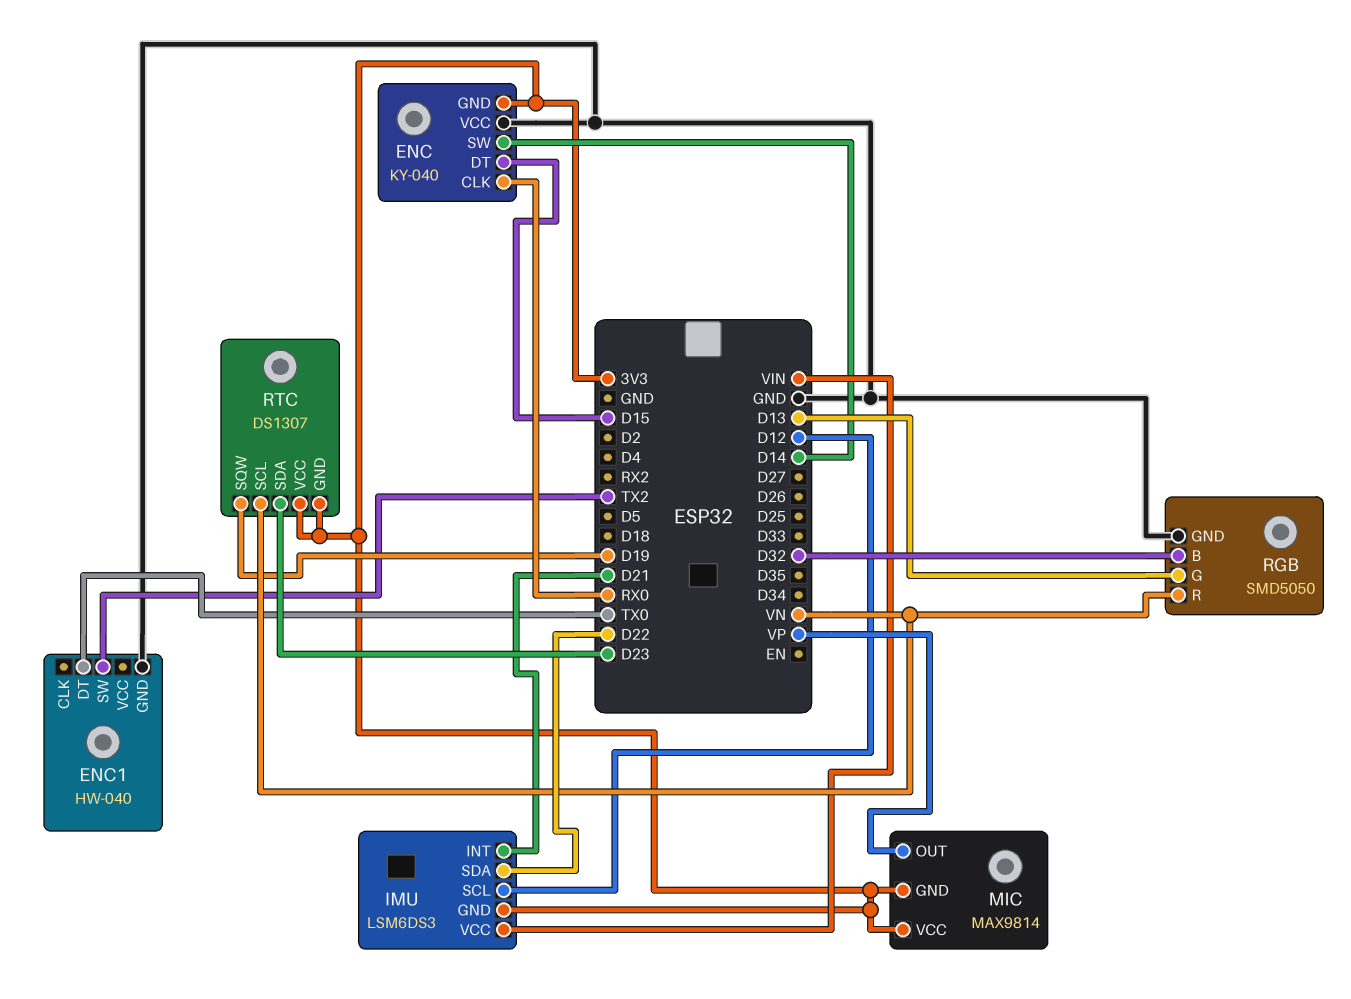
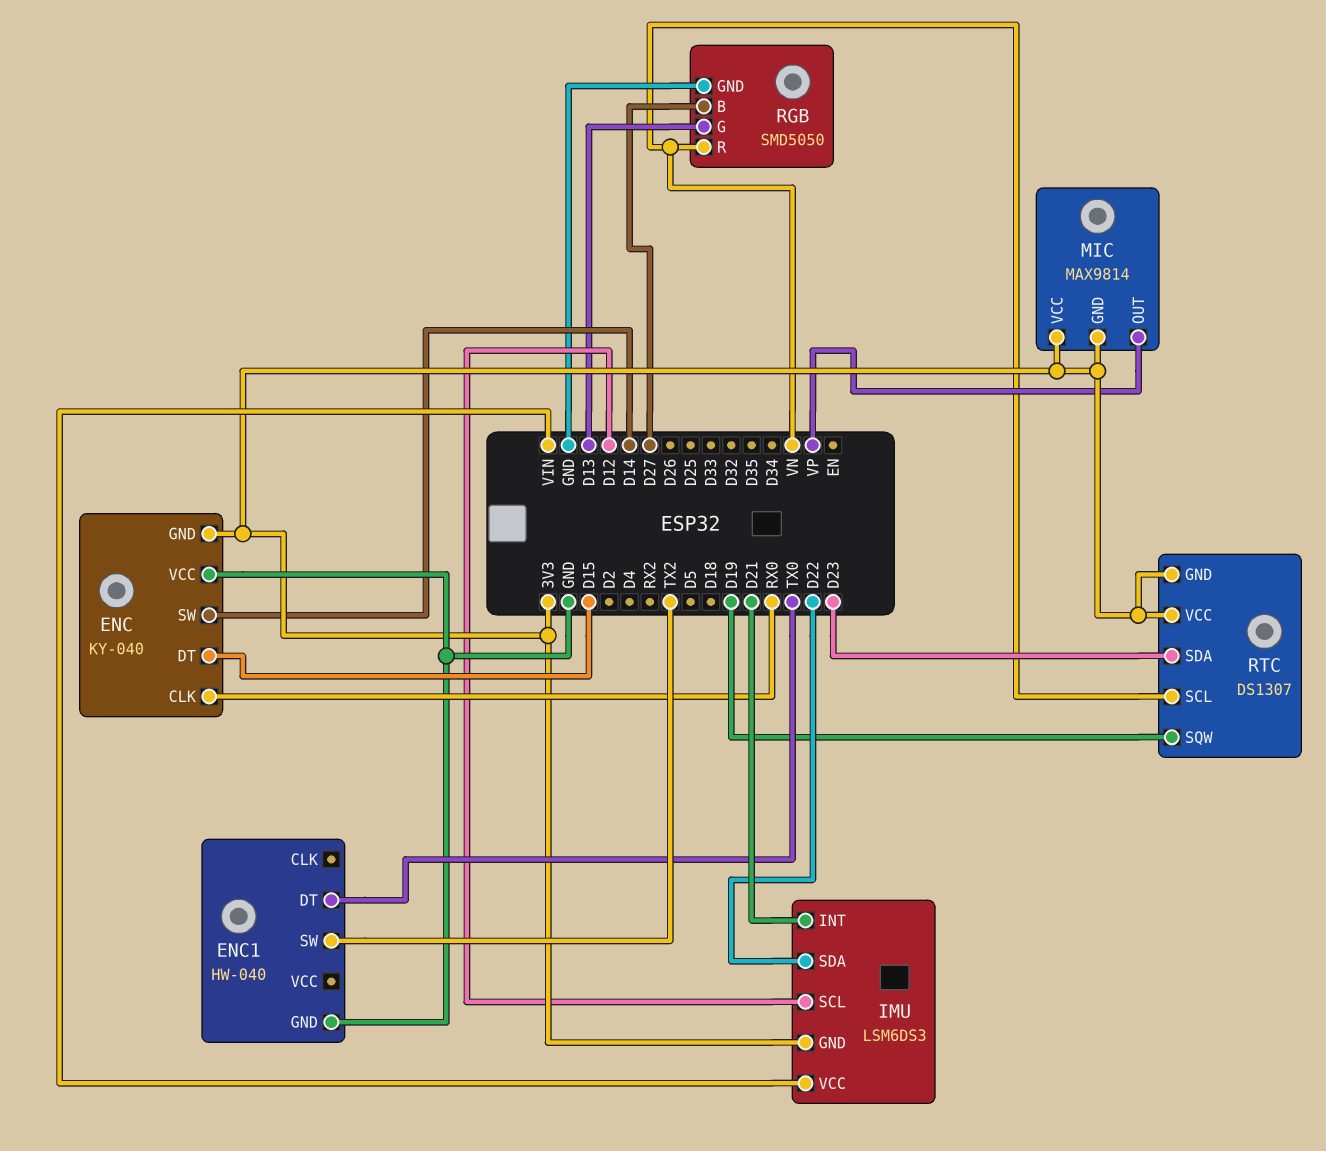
RGB pin B: D32 -> D27

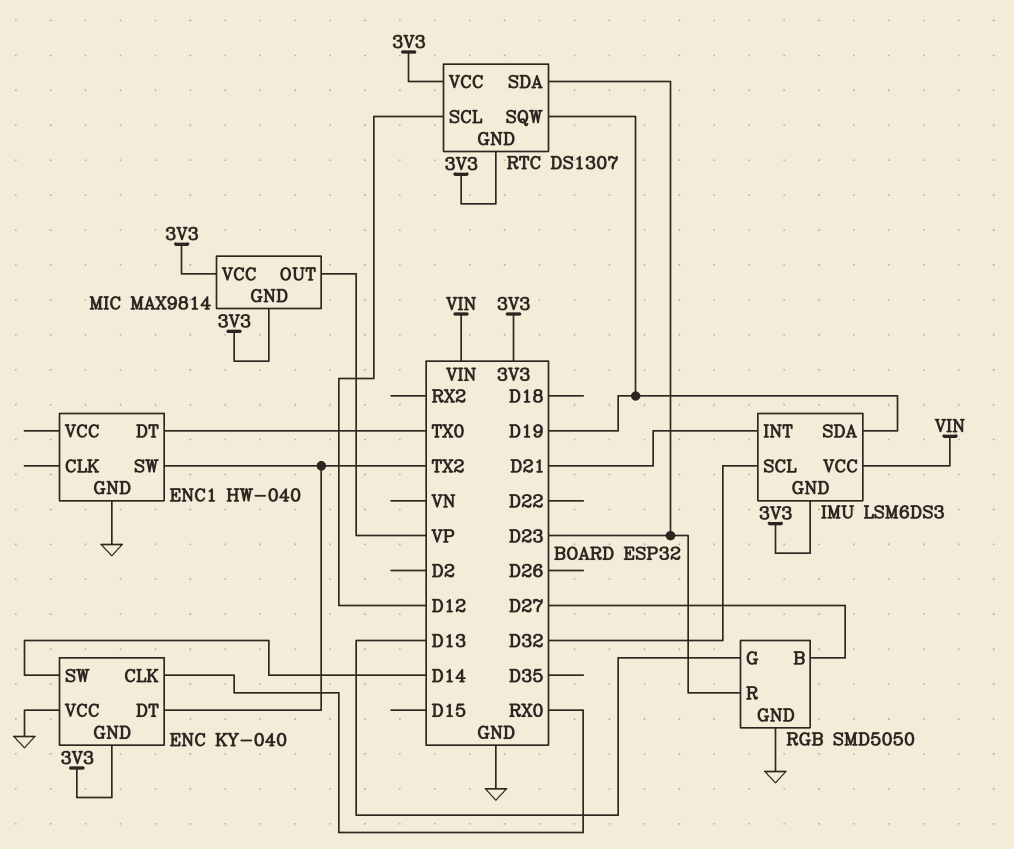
ENC pin DT: D15 -> TX2
IMU pin SCL: D12 -> D32
IMU pin SDA: D22 -> D19
RGB pin R: VN -> D23
RTC pin SCL: VN -> D12

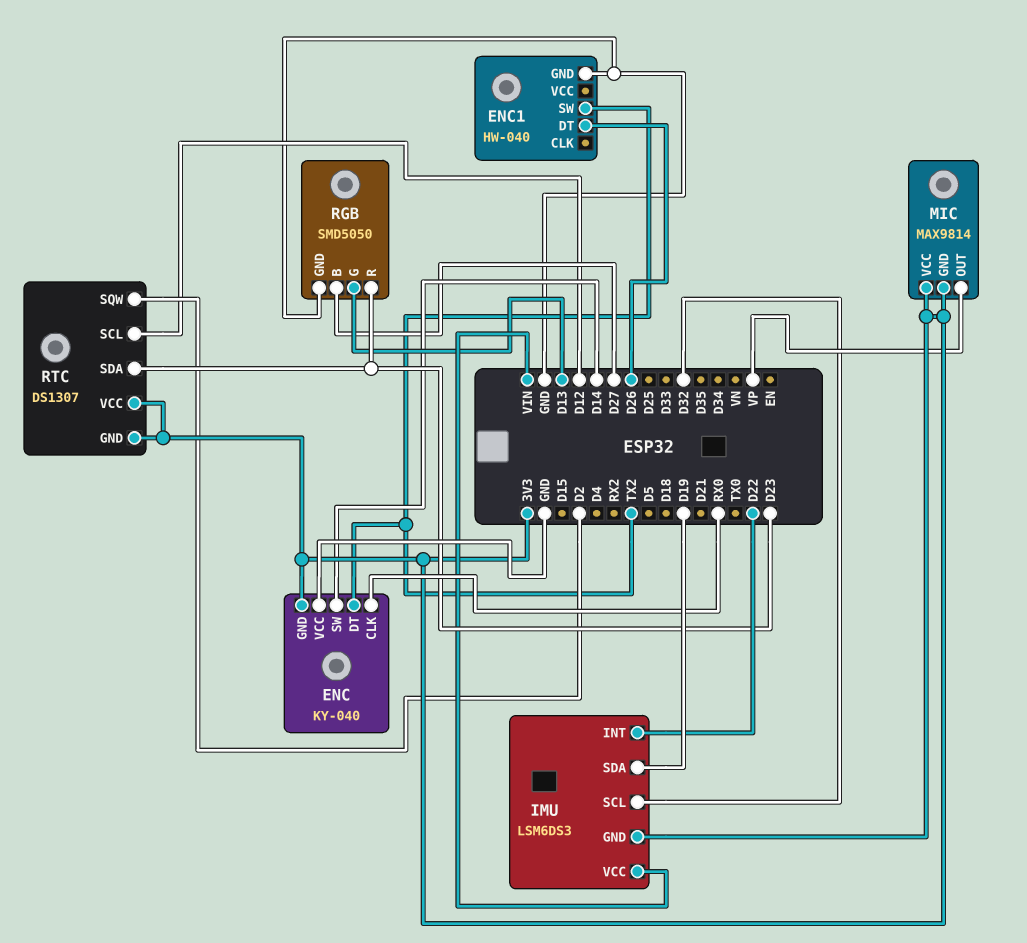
ENC1 pin DT: TX0 -> D26
IMU pin INT: D21 -> D22
RTC pin SQW: D19 -> D2

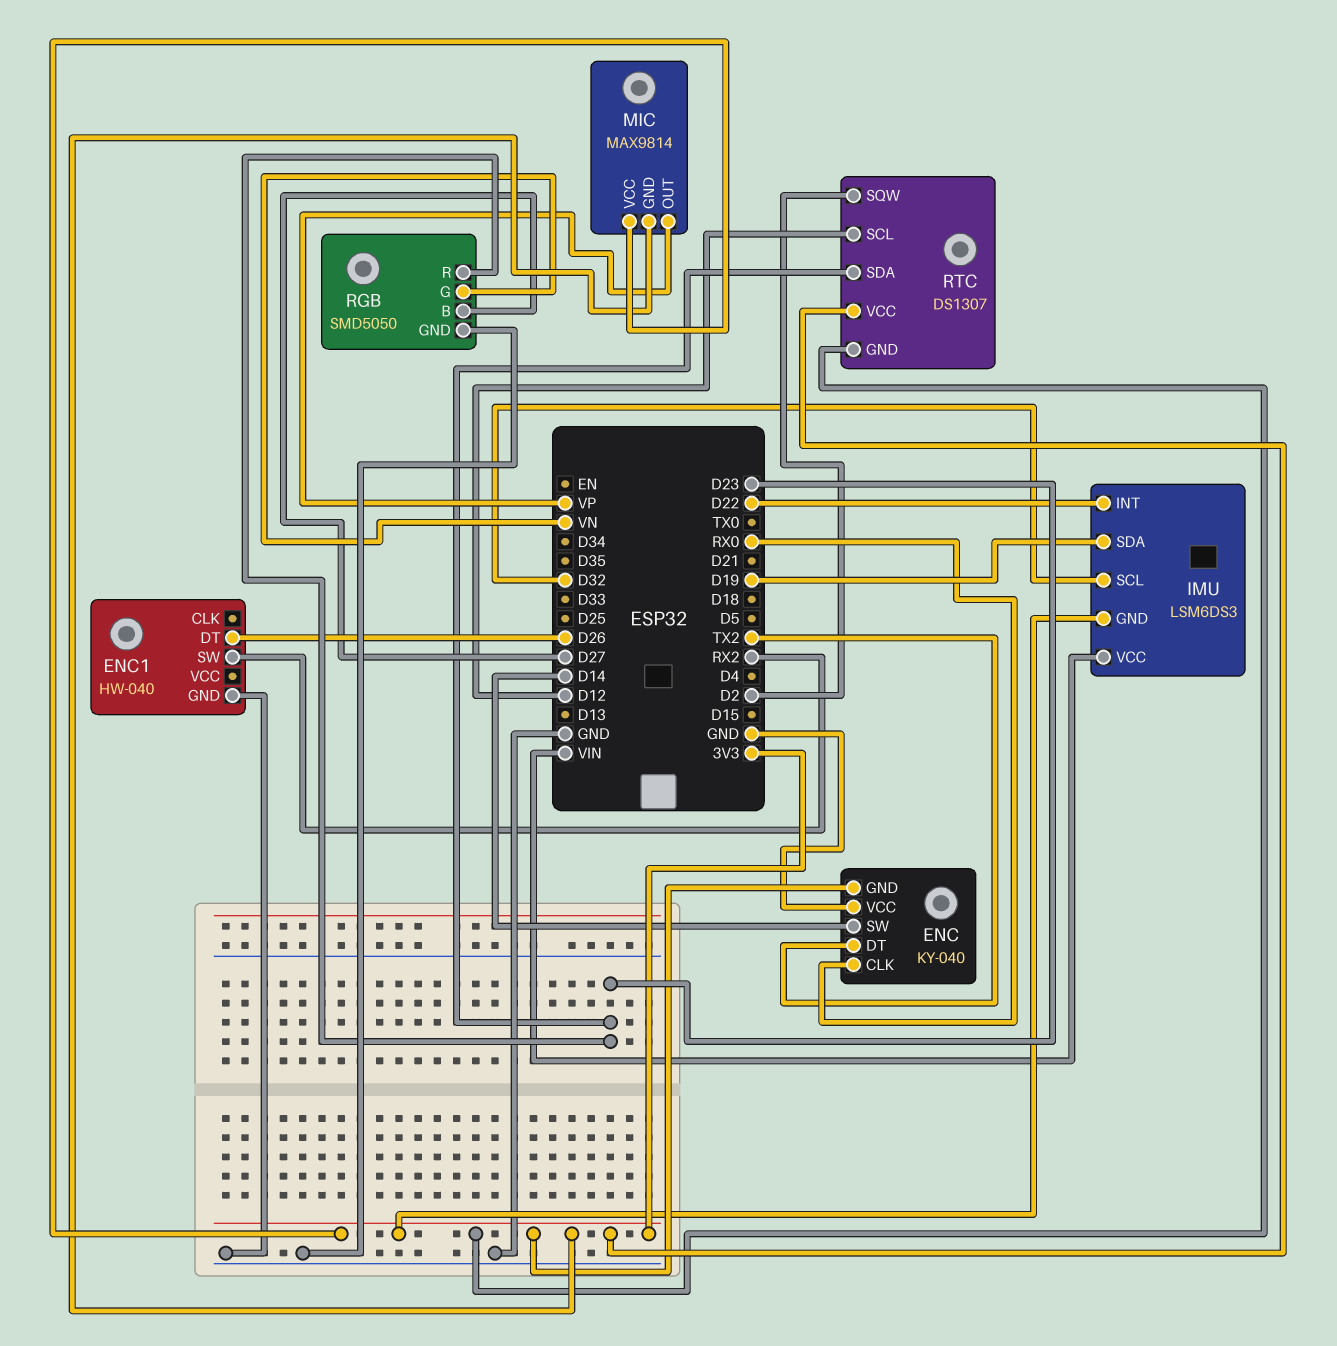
ENC1 pin SW: TX2 -> RX2
RGB pin G: D13 -> VN

